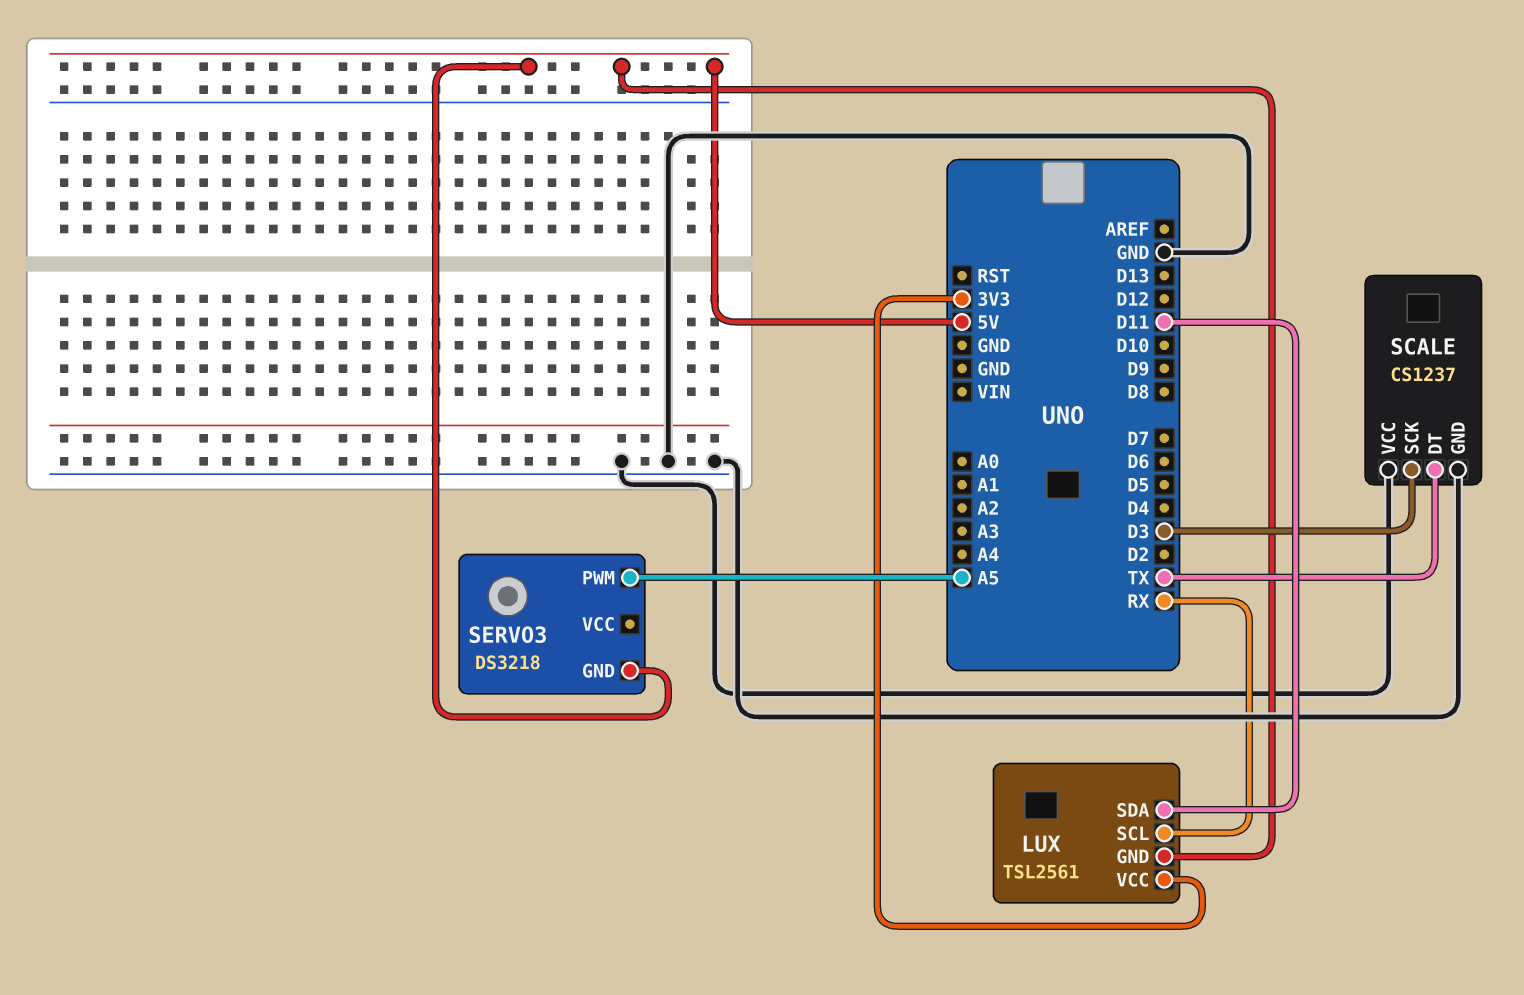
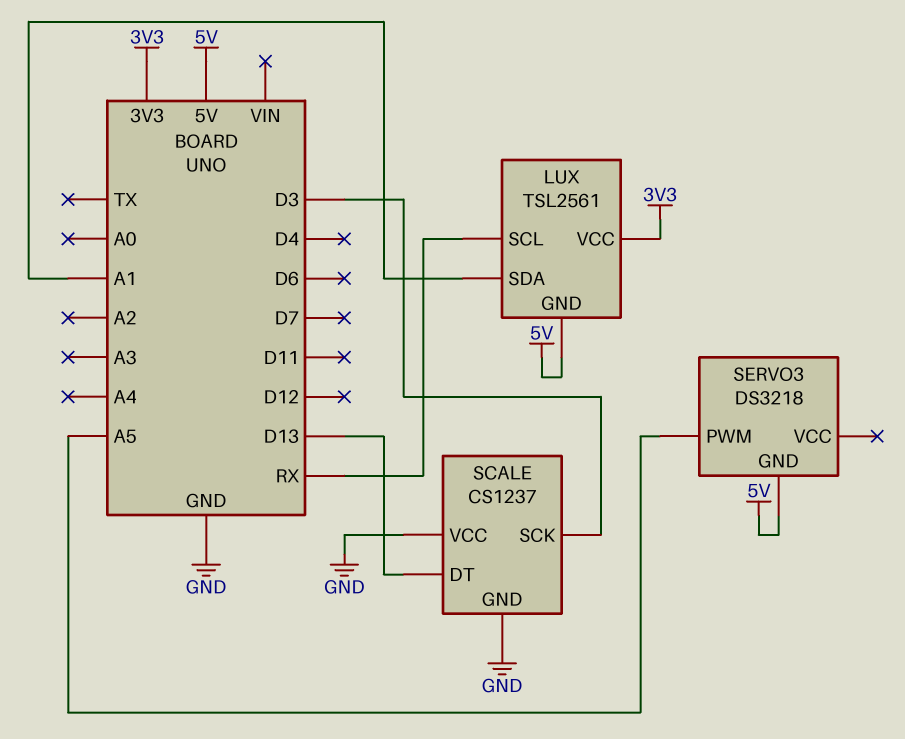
LUX pin SDA: D11 -> A1
SCALE pin DT: TX -> D13

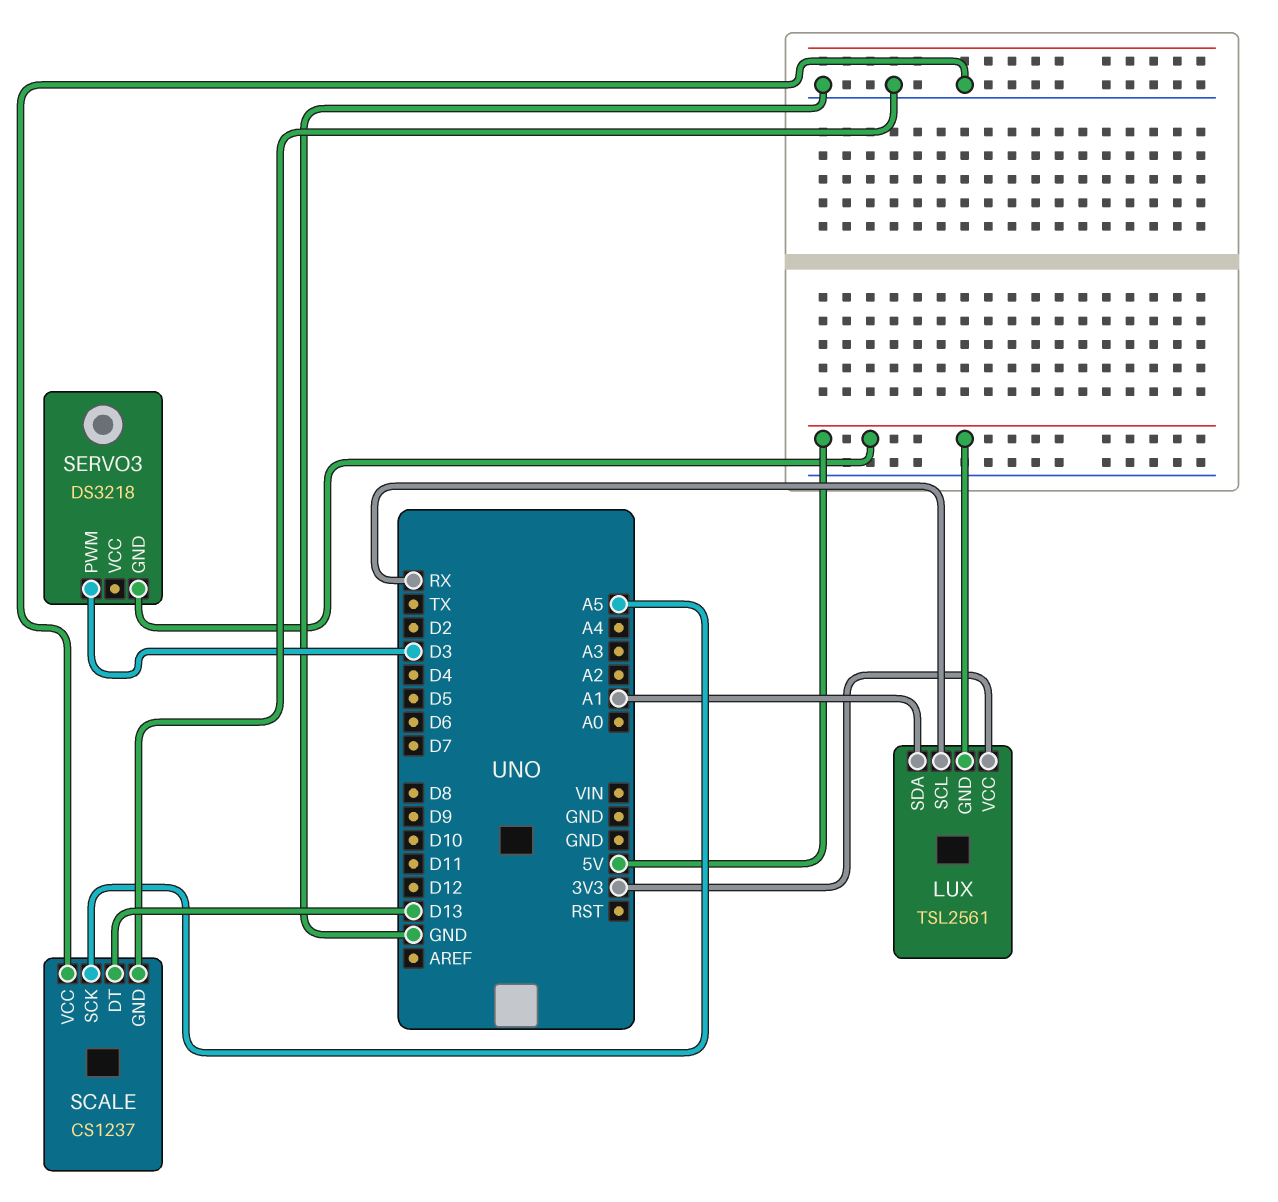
SCALE pin SCK: D3 -> A5
SERVO3 pin PWM: A5 -> D3

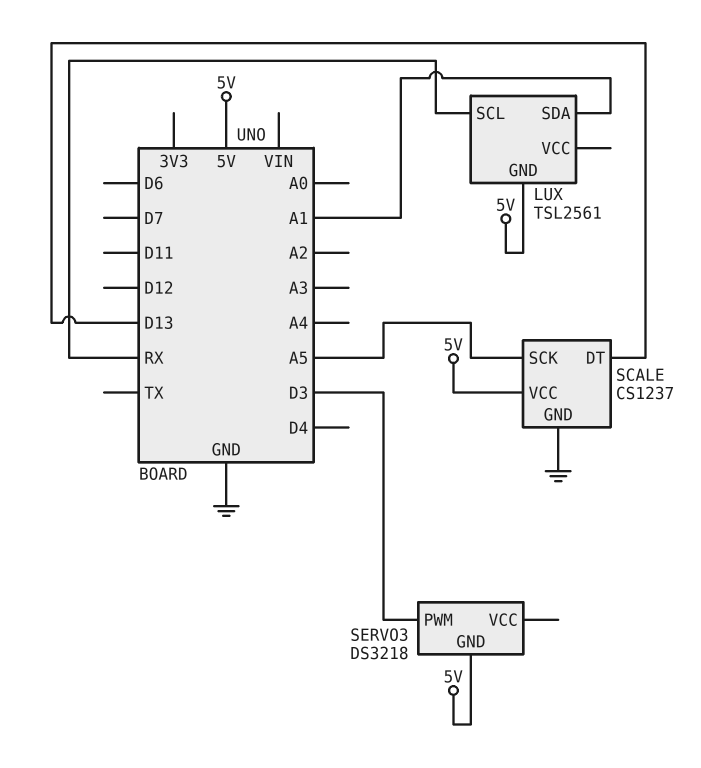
LUX pin VCC: 3V3 -> none
SCALE pin VCC: GND -> 5V

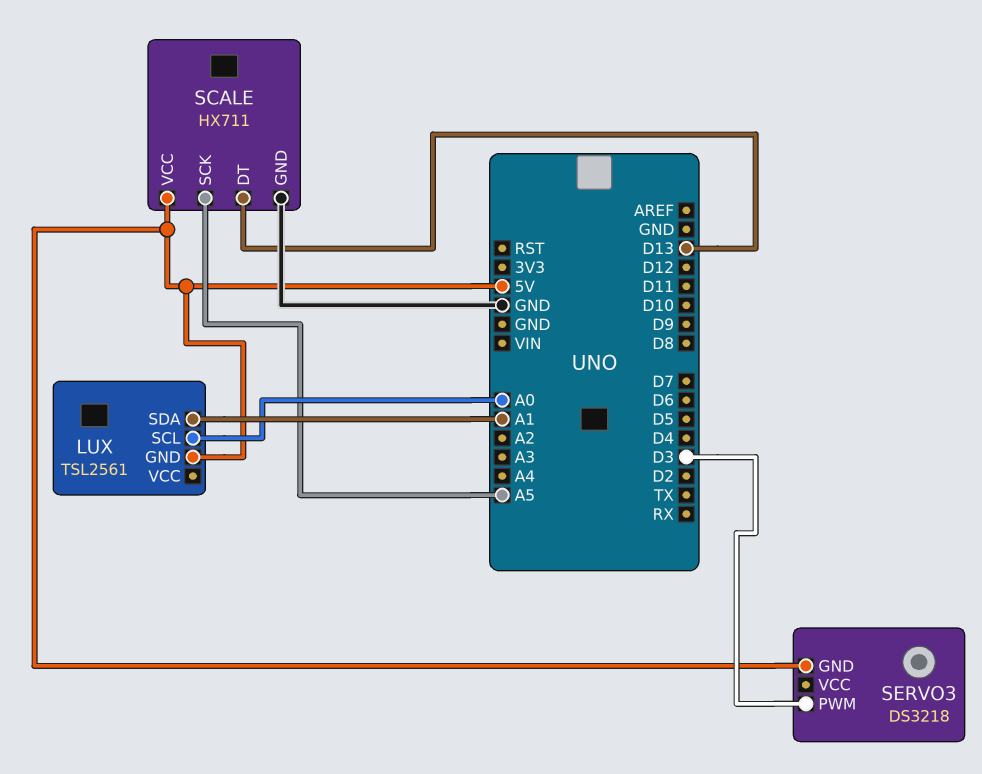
LUX pin SCL: RX -> A0
SCALE: CS1237 -> HX711

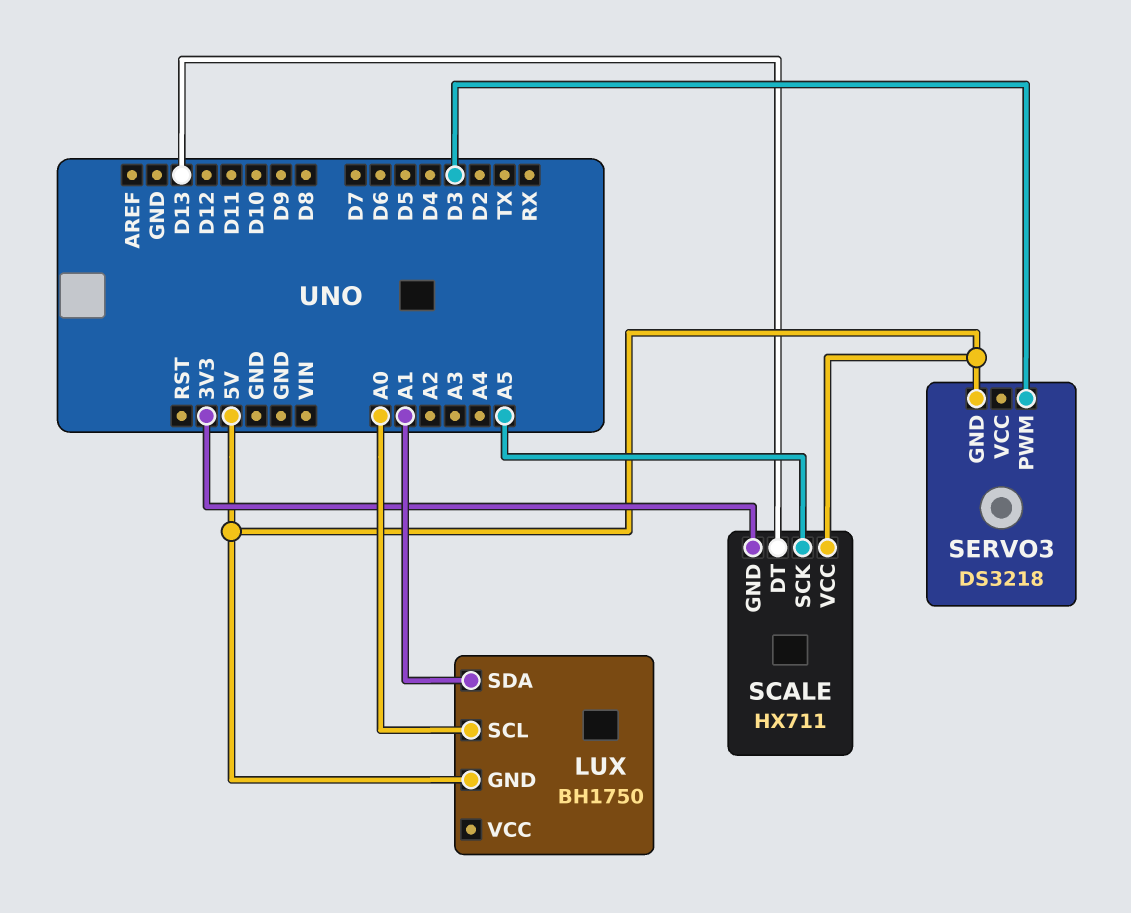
LUX: TSL2561 -> BH1750
SCALE pin GND: GND -> 3V3

